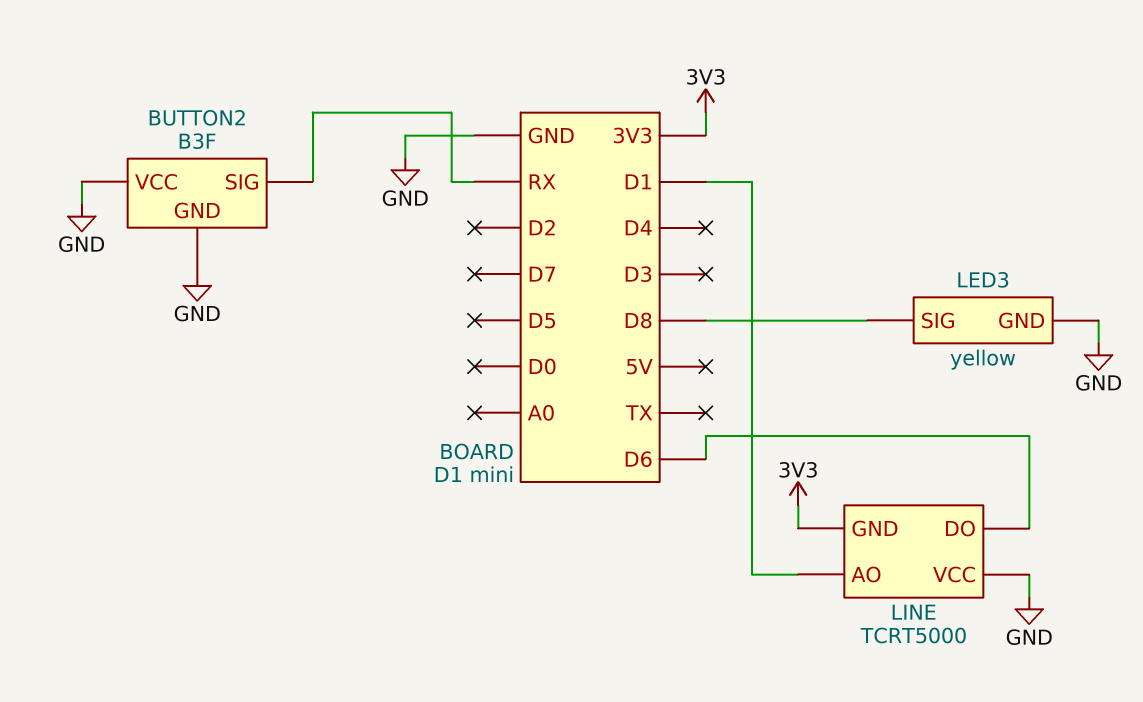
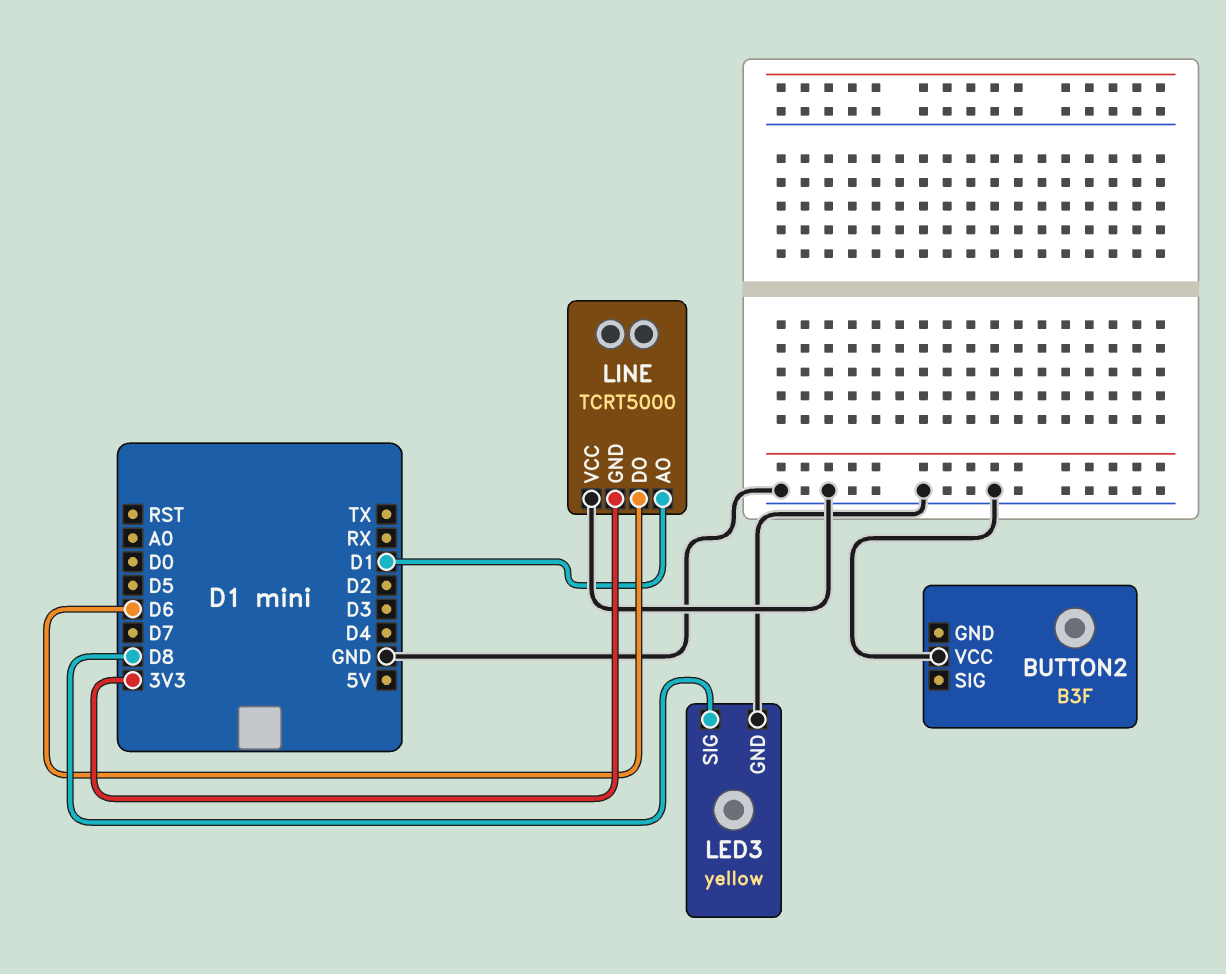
BUTTON2 pin GND: GND -> none
BUTTON2 pin SIG: RX -> none

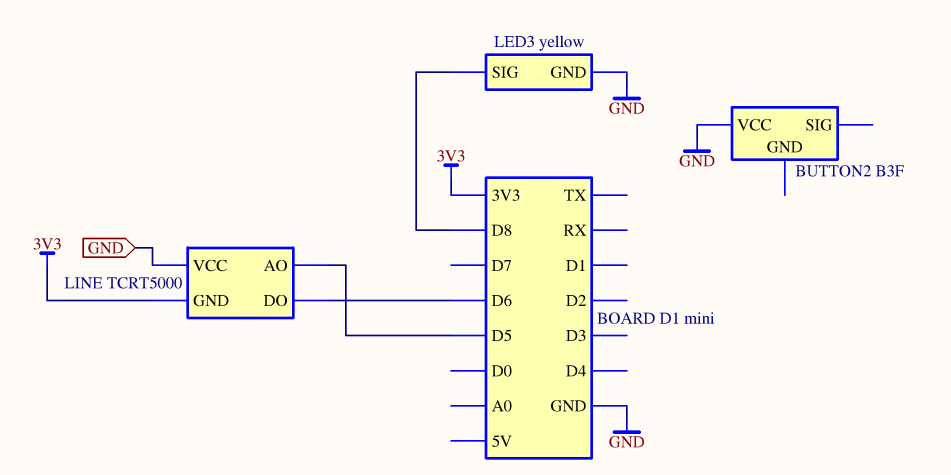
LINE pin AO: D1 -> D5

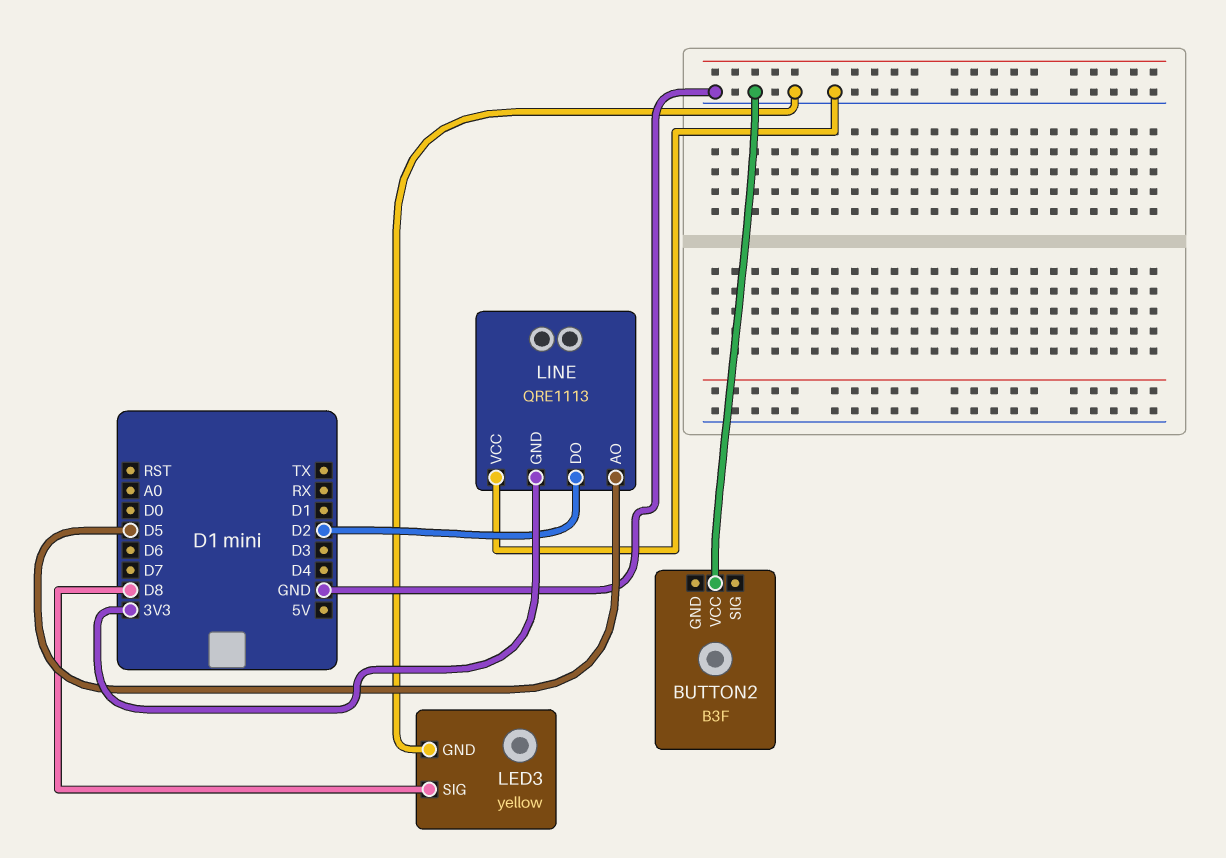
LINE: TCRT5000 -> QRE1113
LINE pin DO: D6 -> D2

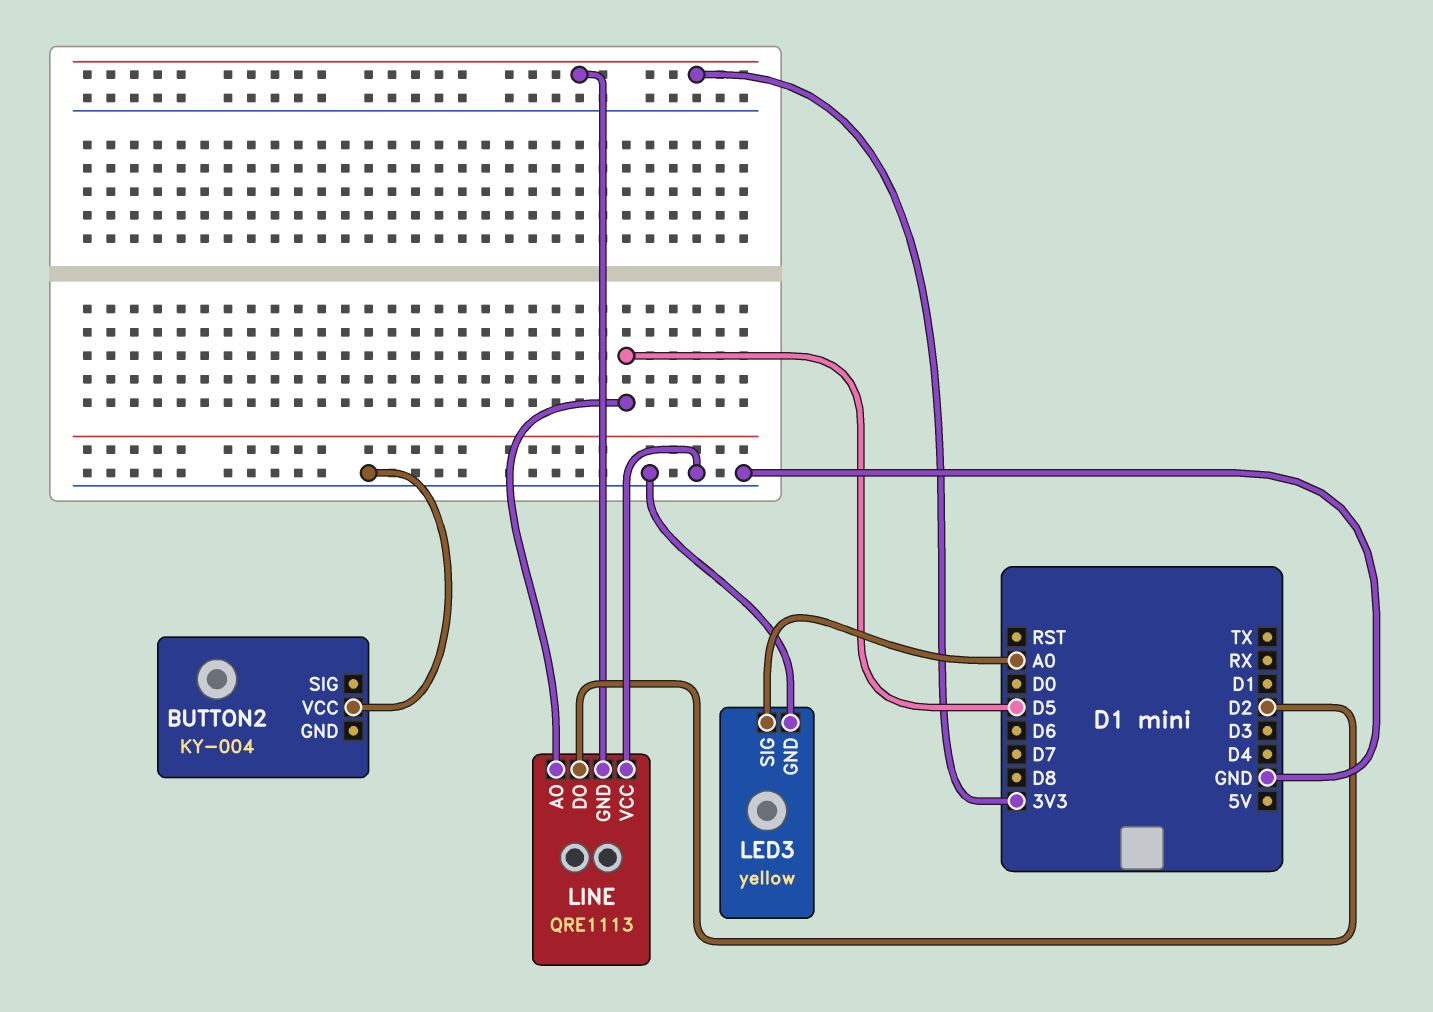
BUTTON2: B3F -> KY-004
LED3 pin SIG: D8 -> A0

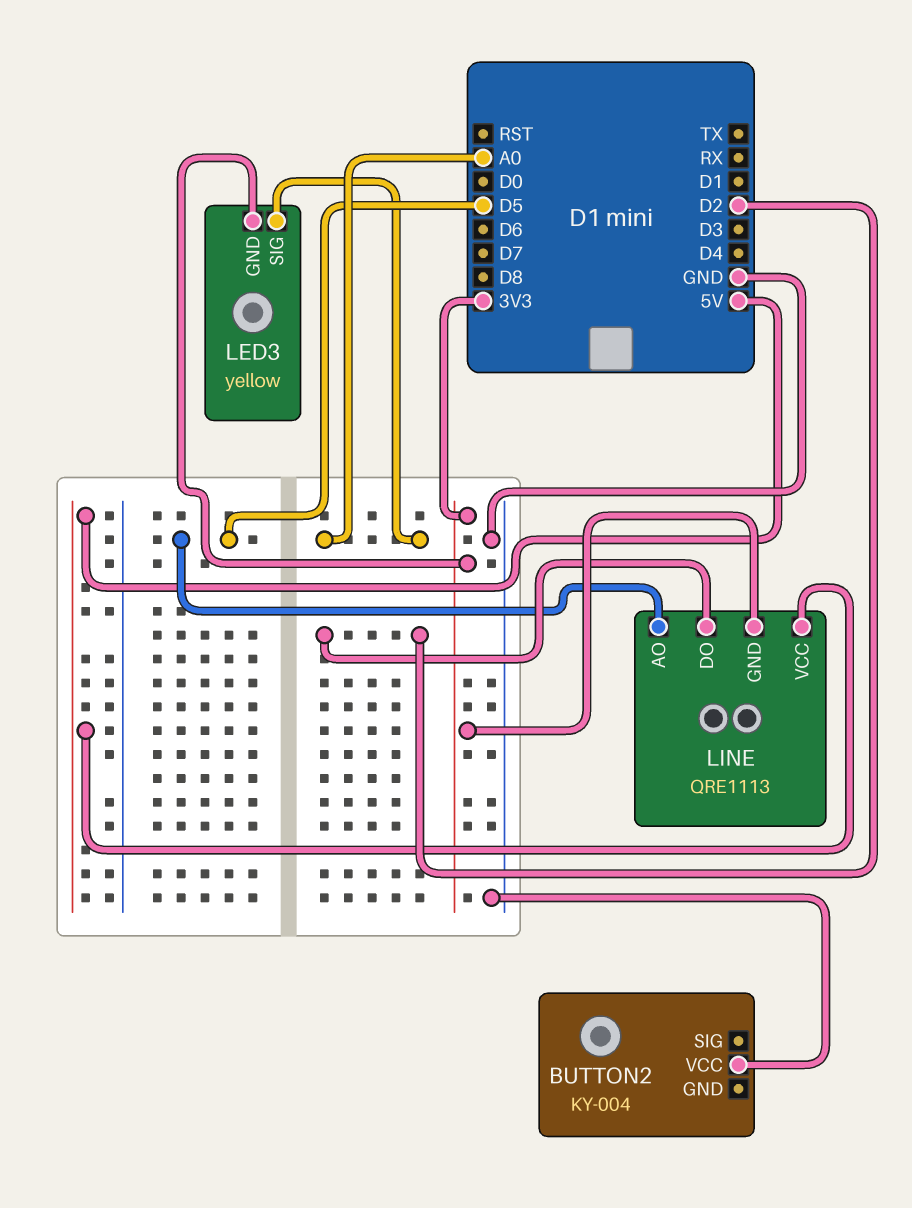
LED3 pin GND: GND -> 3V3
LINE pin VCC: GND -> 5V

